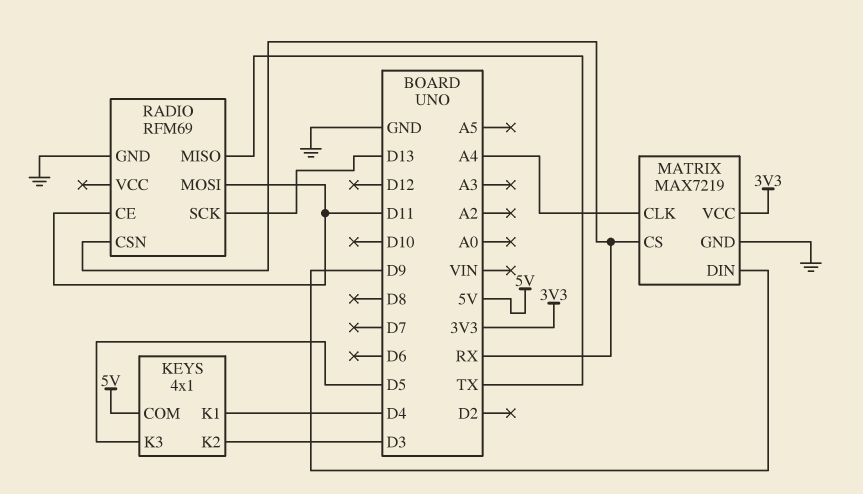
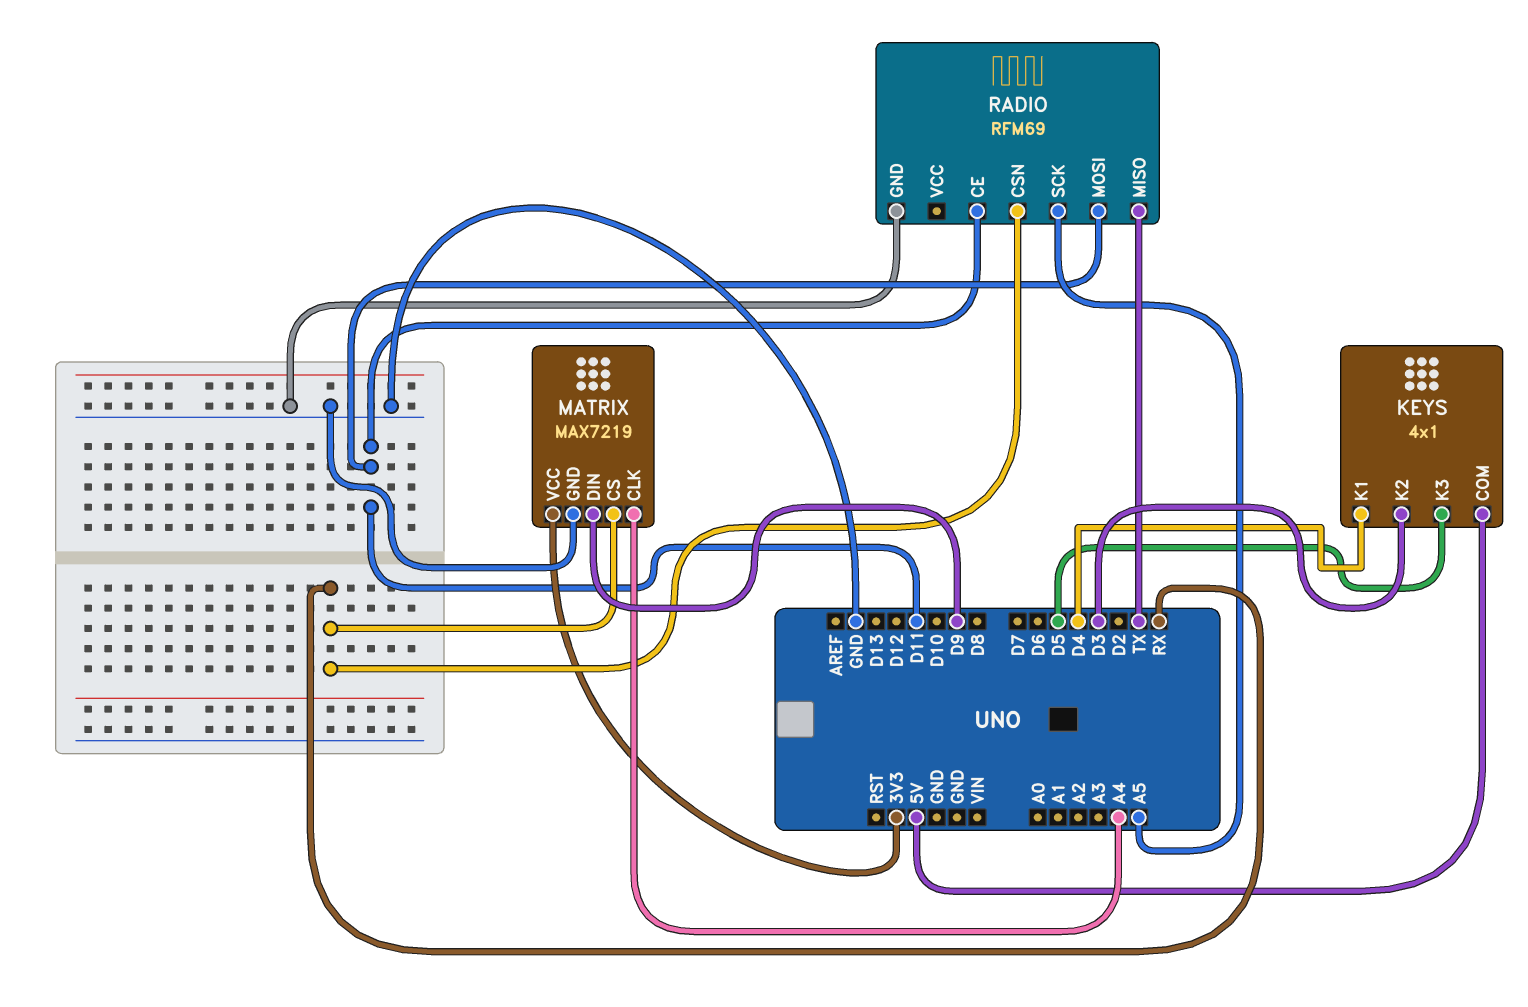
RADIO pin SCK: D13 -> A5

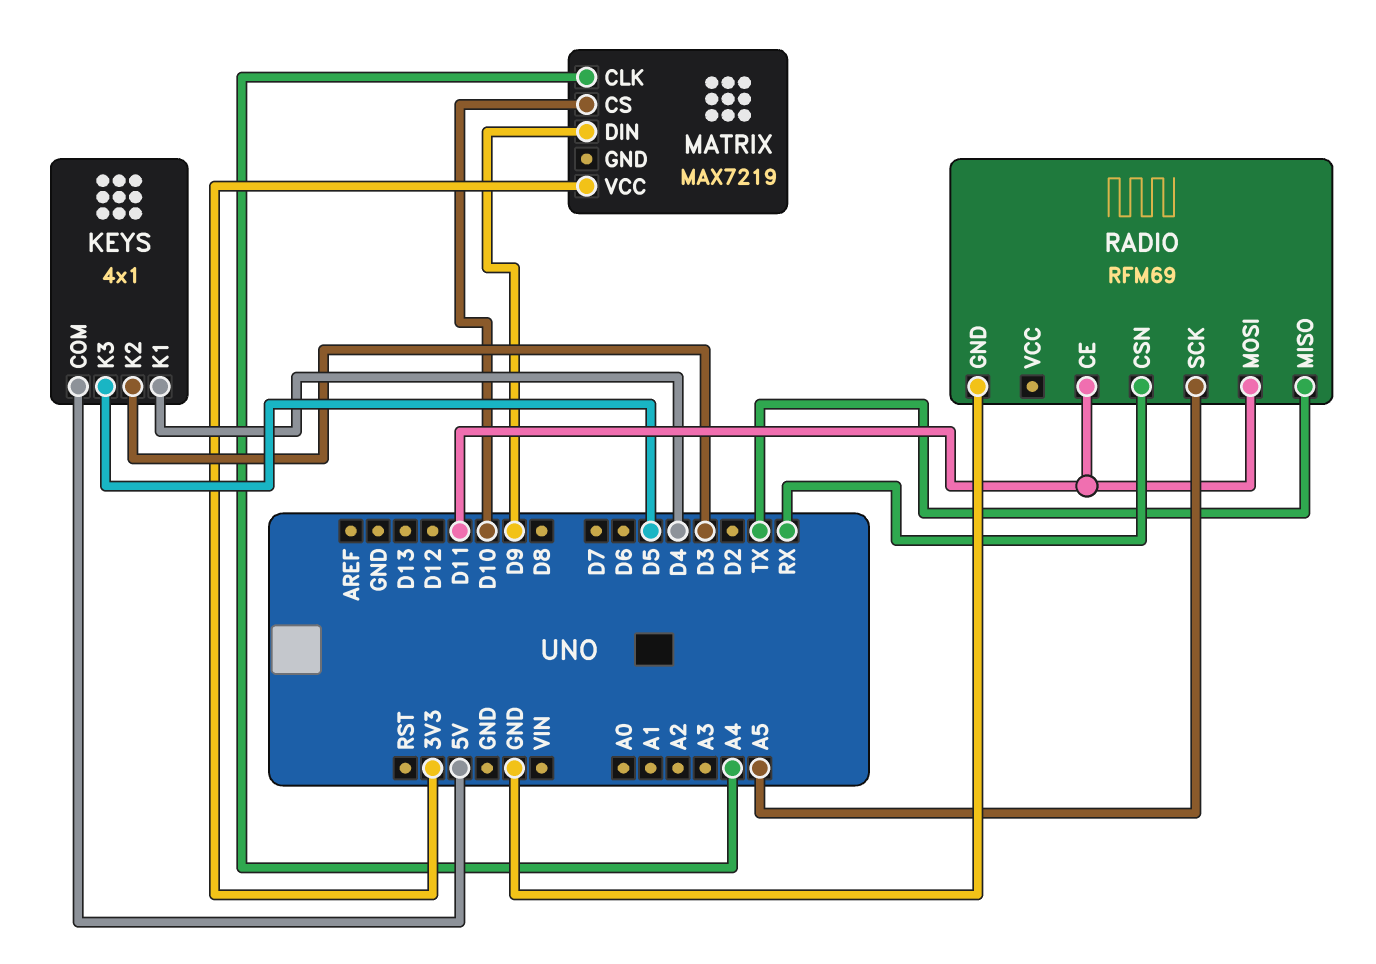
MATRIX pin CS: RX -> D10
MATRIX pin GND: GND -> none

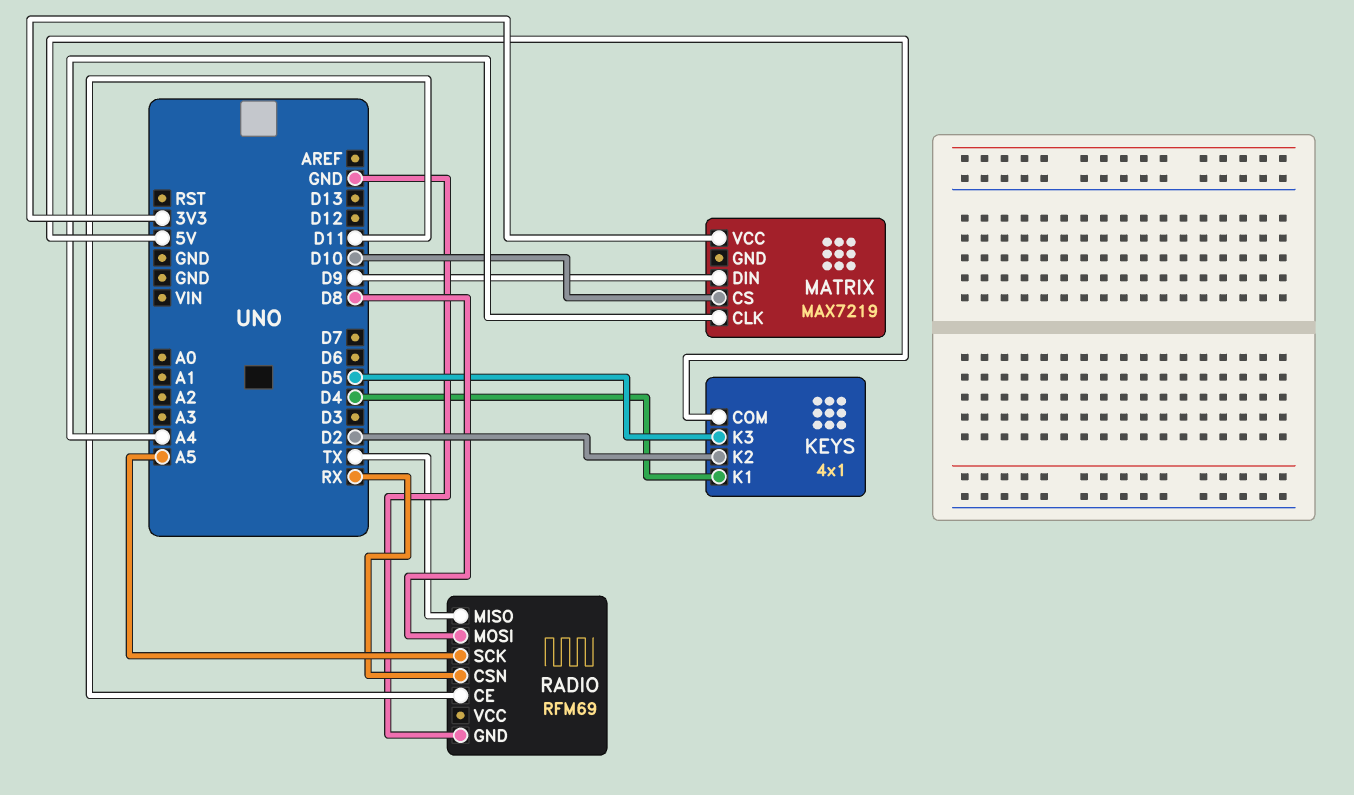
KEYS pin K2: D3 -> D2
RADIO pin MOSI: D11 -> D8

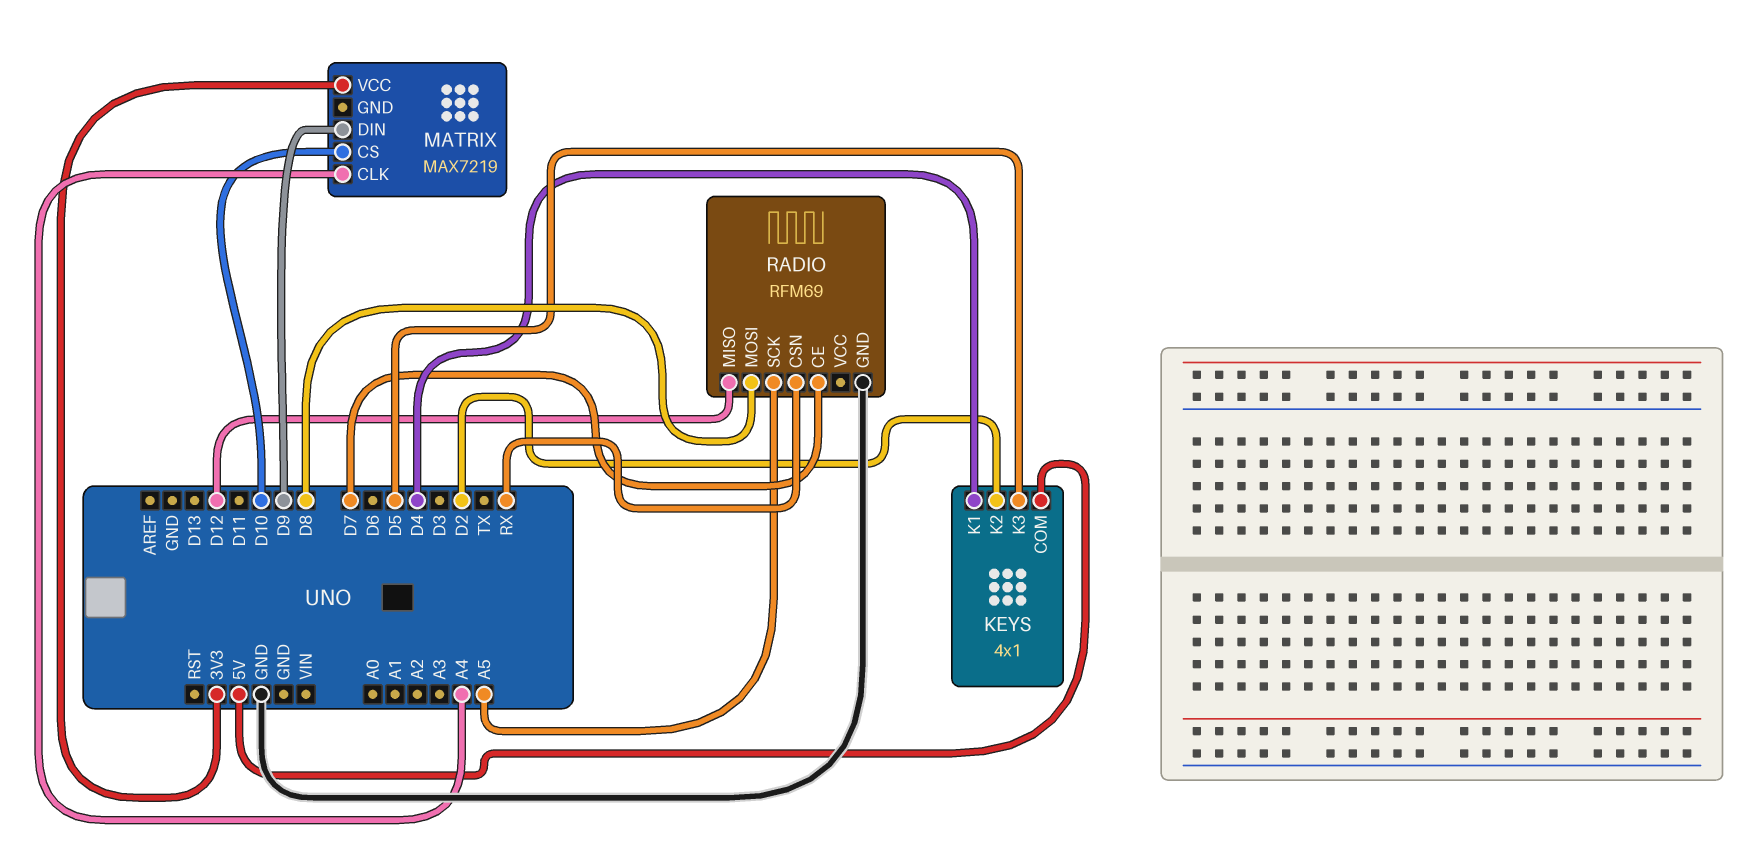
RADIO pin CE: D11 -> D7
RADIO pin MISO: TX -> D12

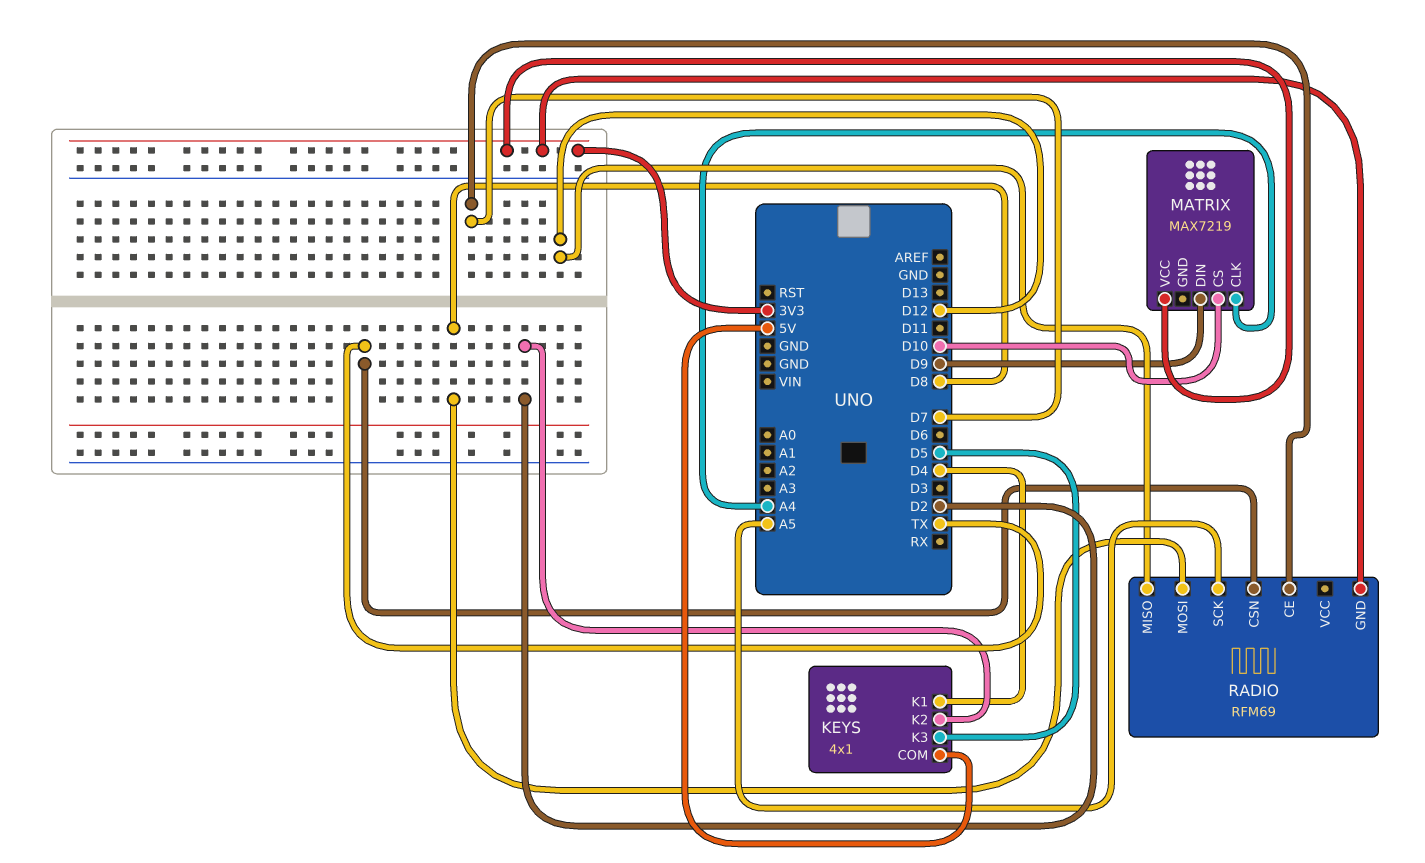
RADIO pin CSN: RX -> TX
RADIO pin GND: GND -> 3V3

